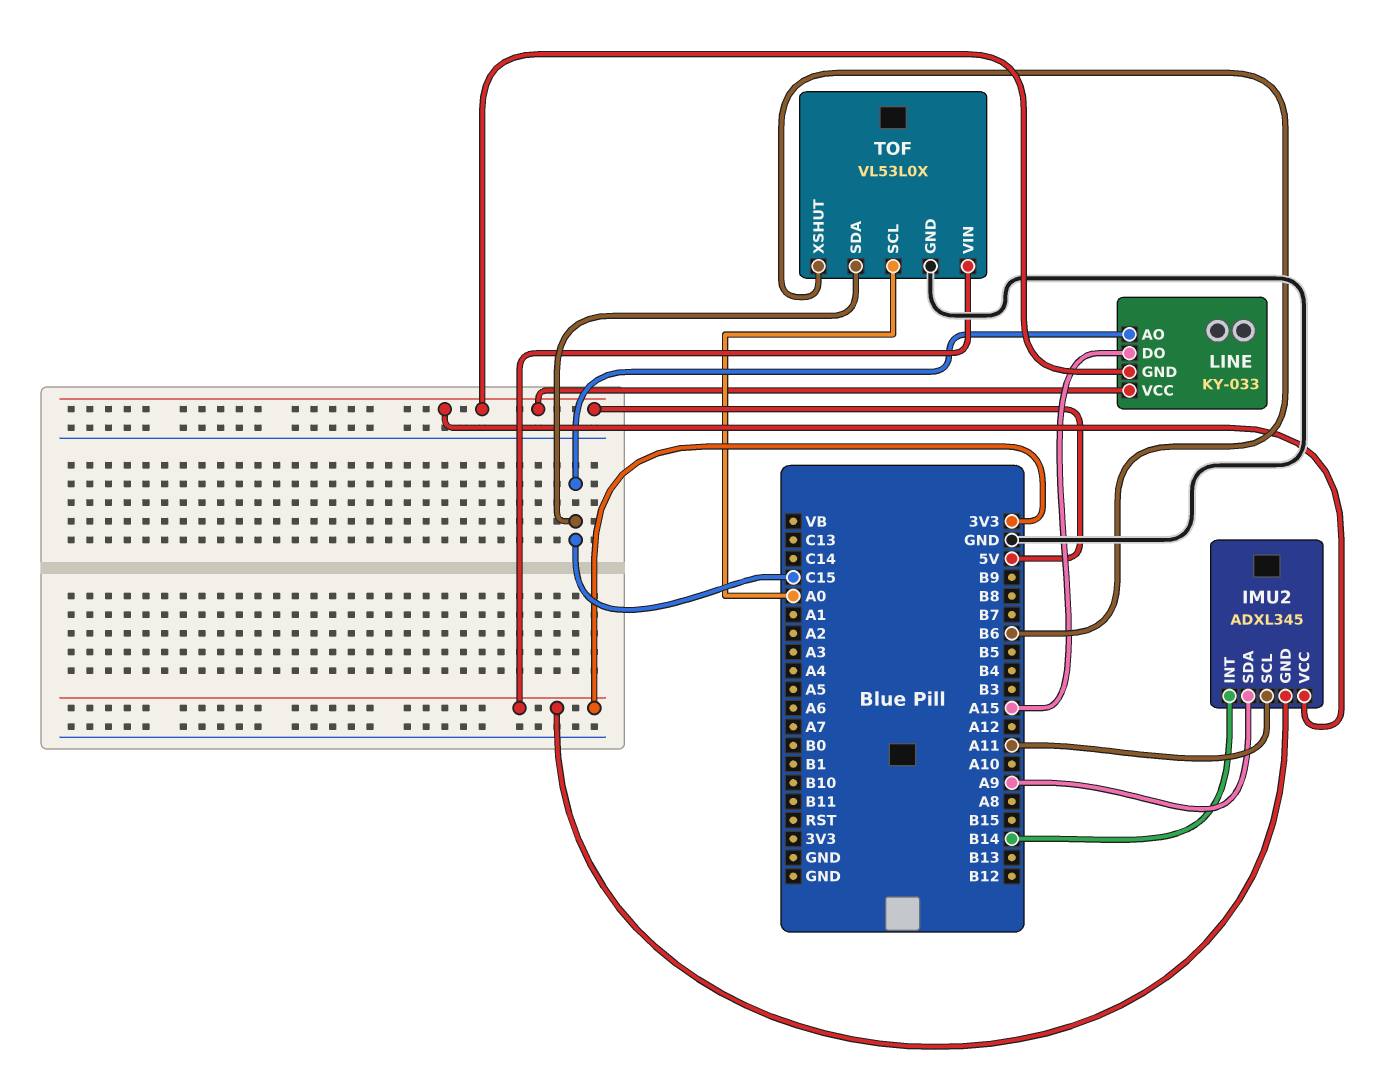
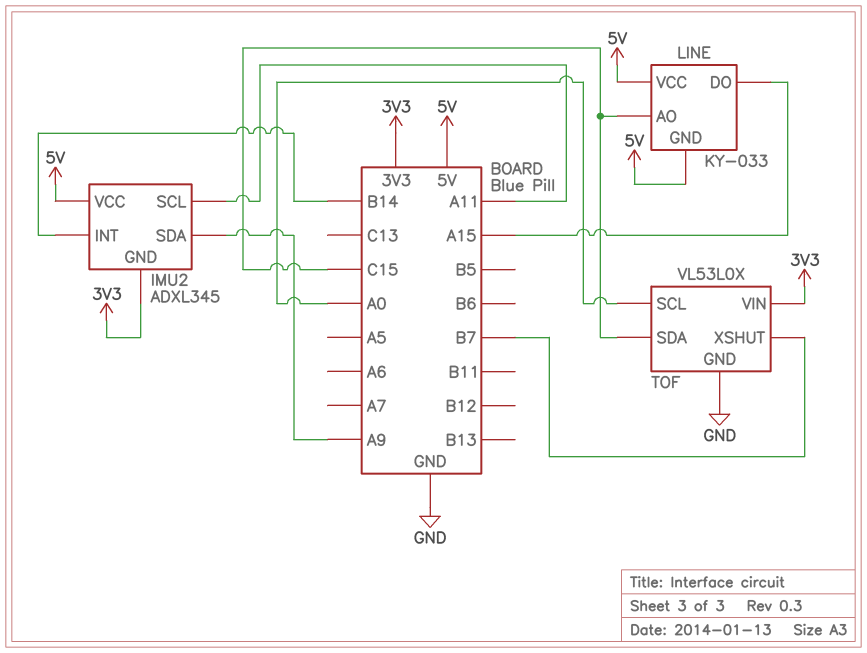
TOF pin XSHUT: B6 -> B7

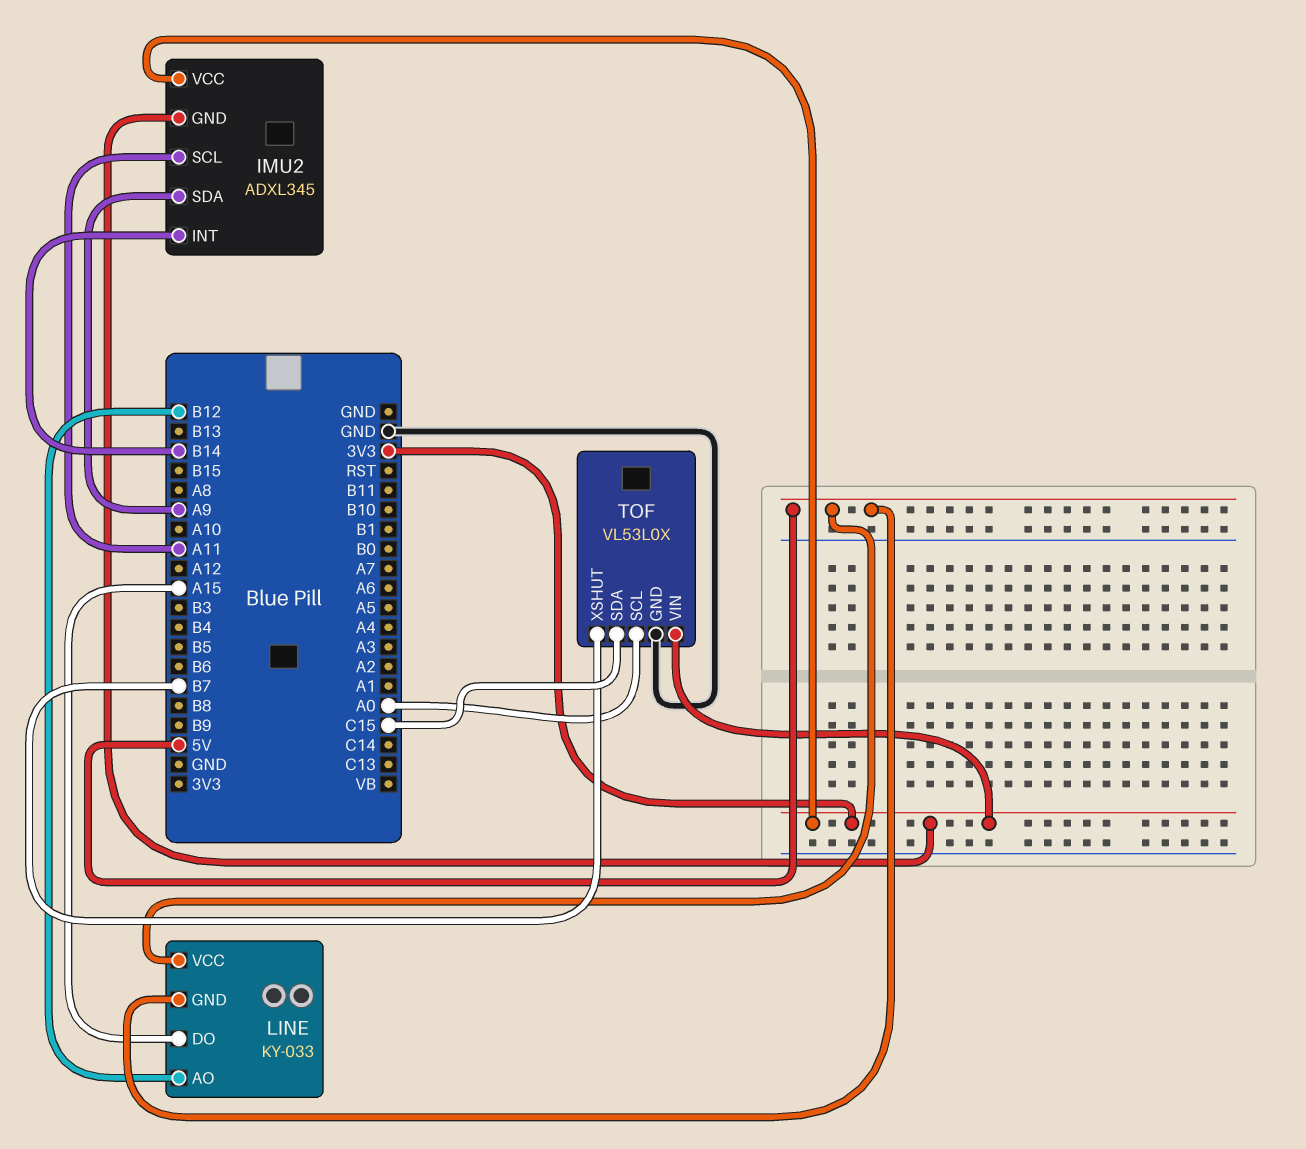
IMU2 pin VCC: 5V -> 3V3
LINE pin AO: C15 -> B12

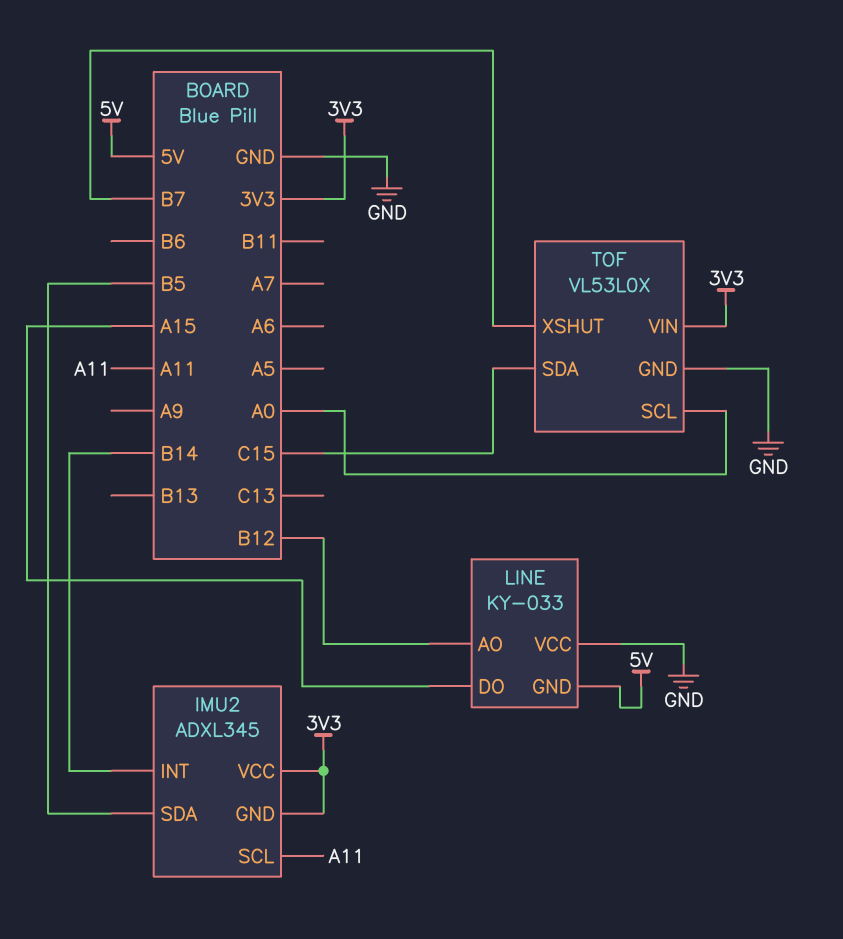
IMU2 pin SDA: A9 -> B5
LINE pin VCC: 5V -> GND

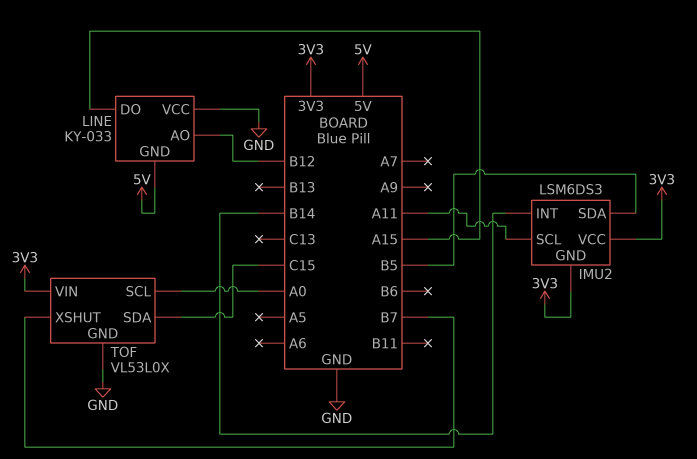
IMU2: ADXL345 -> LSM6DS3

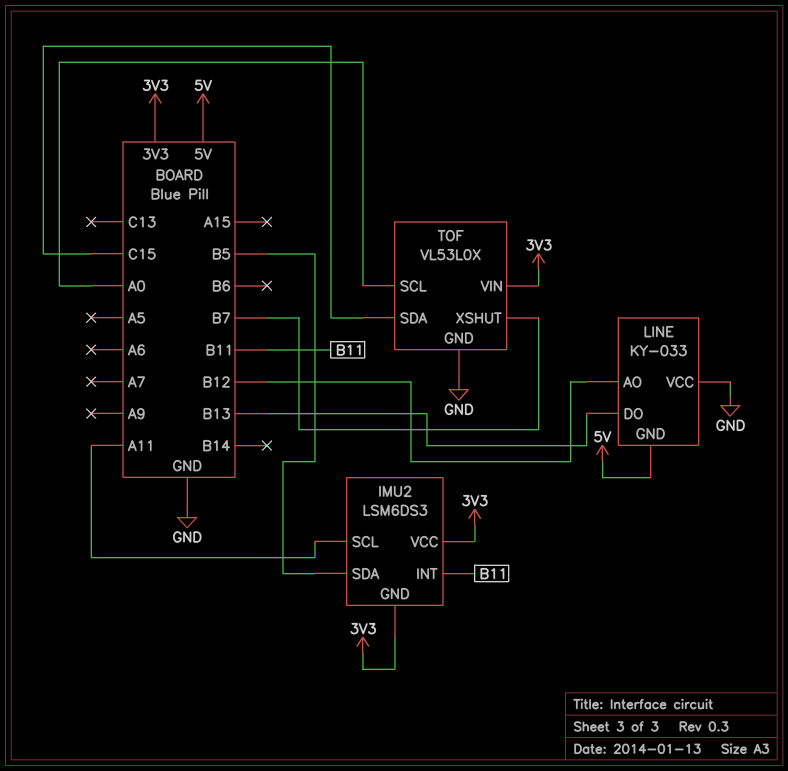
IMU2 pin INT: B14 -> B11
LINE pin DO: A15 -> B13

